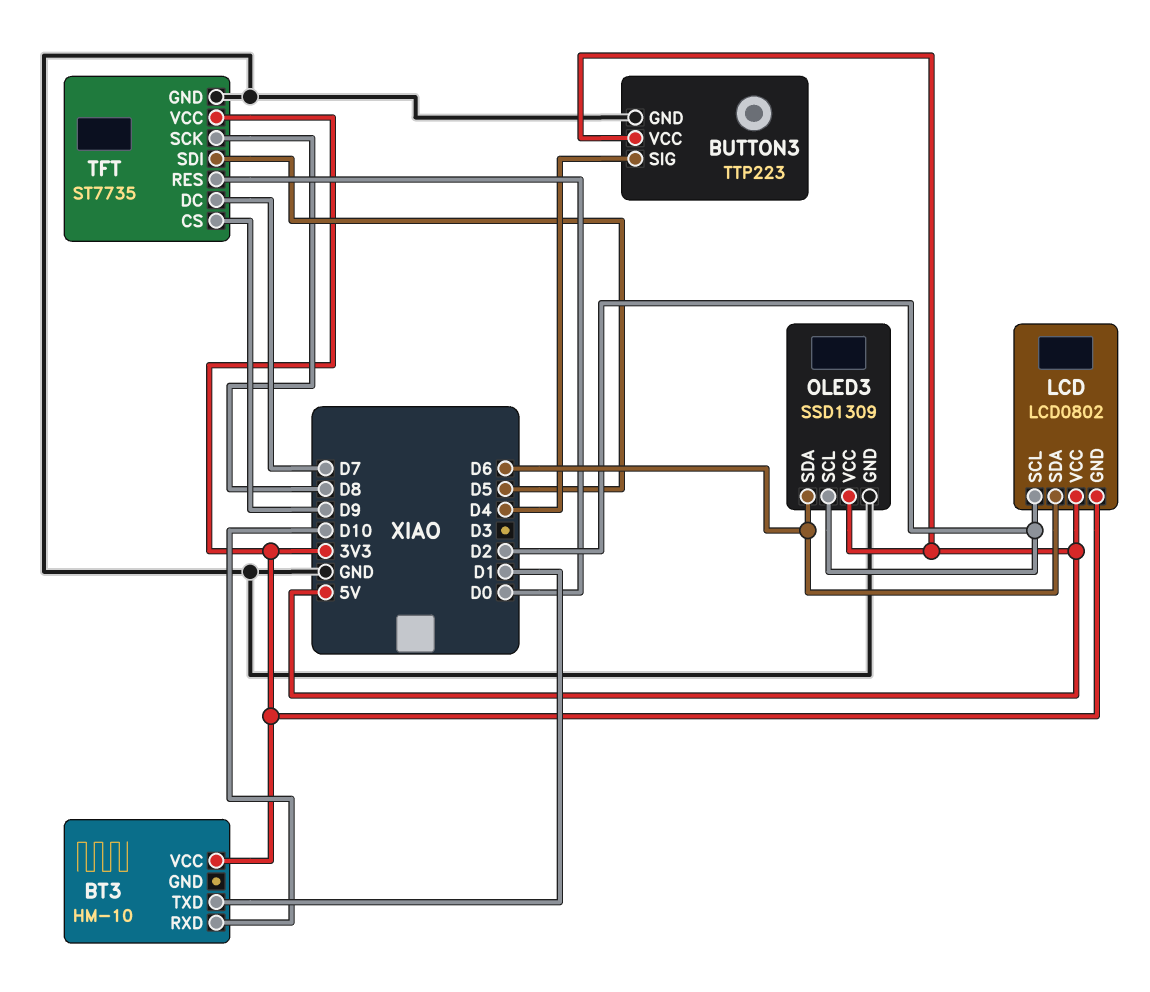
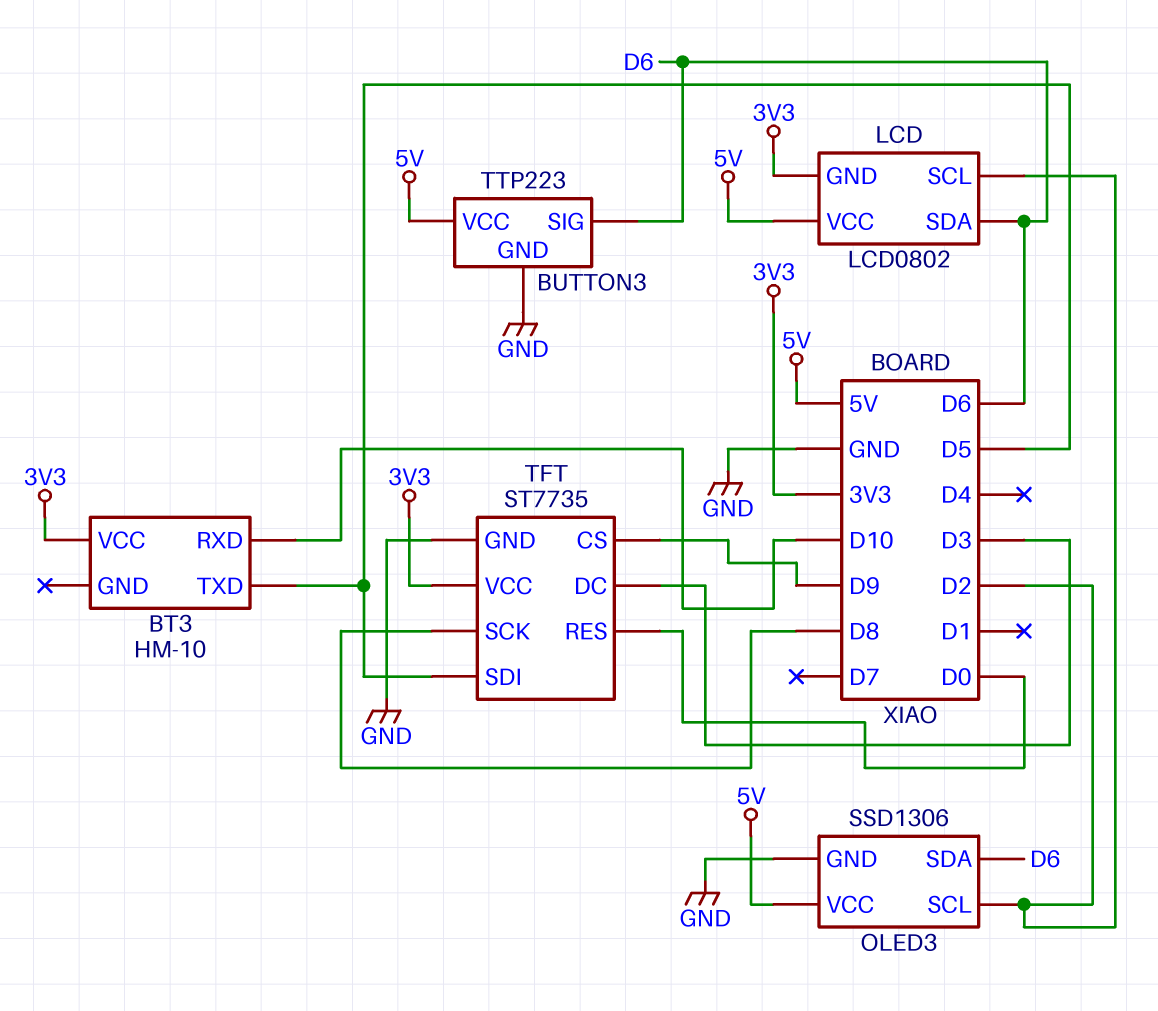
BT3 pin TXD: D1 -> D5
BUTTON3 pin SIG: D4 -> D6
OLED3: SSD1309 -> SSD1306
TFT pin DC: D7 -> D3

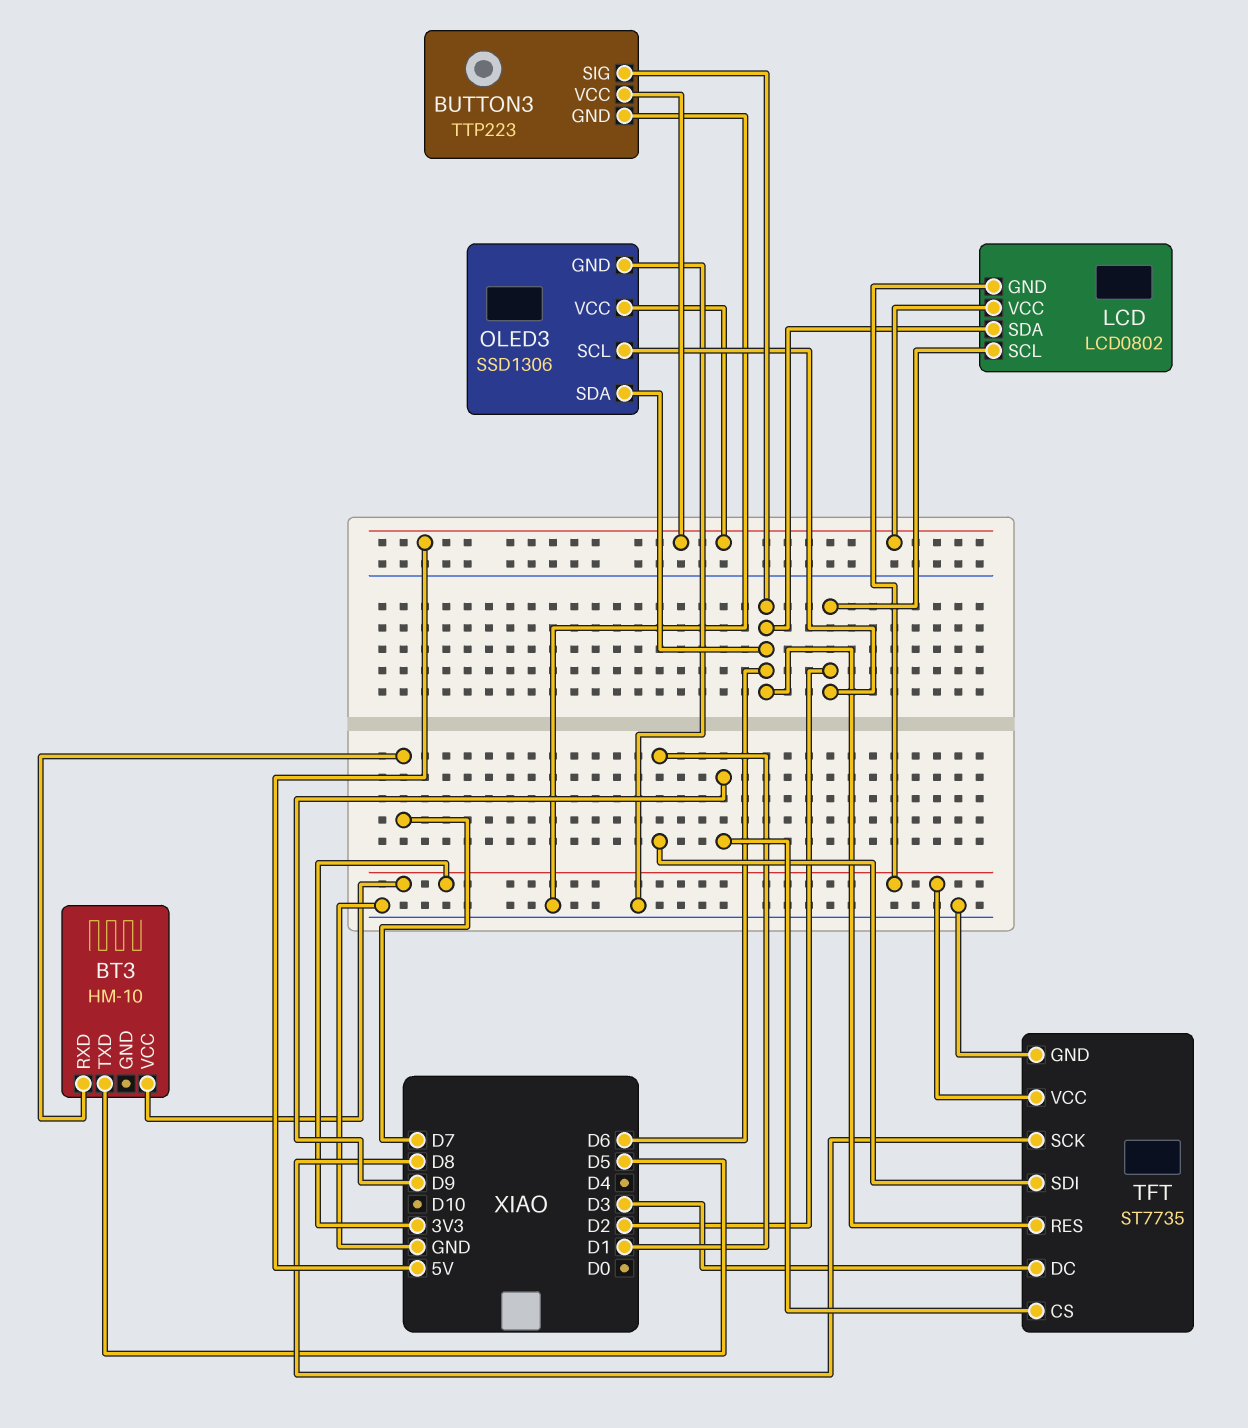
BT3 pin RXD: D10 -> D7
TFT pin RES: D0 -> D6
TFT pin SDI: D5 -> D1

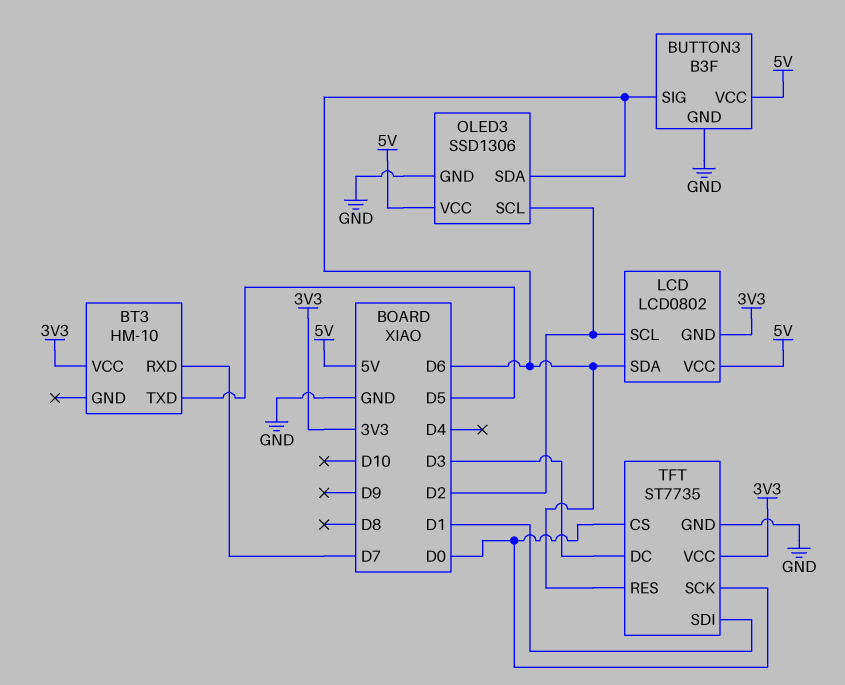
BUTTON3: TTP223 -> B3F
TFT pin CS: D9 -> D0
TFT pin SCK: D8 -> D0

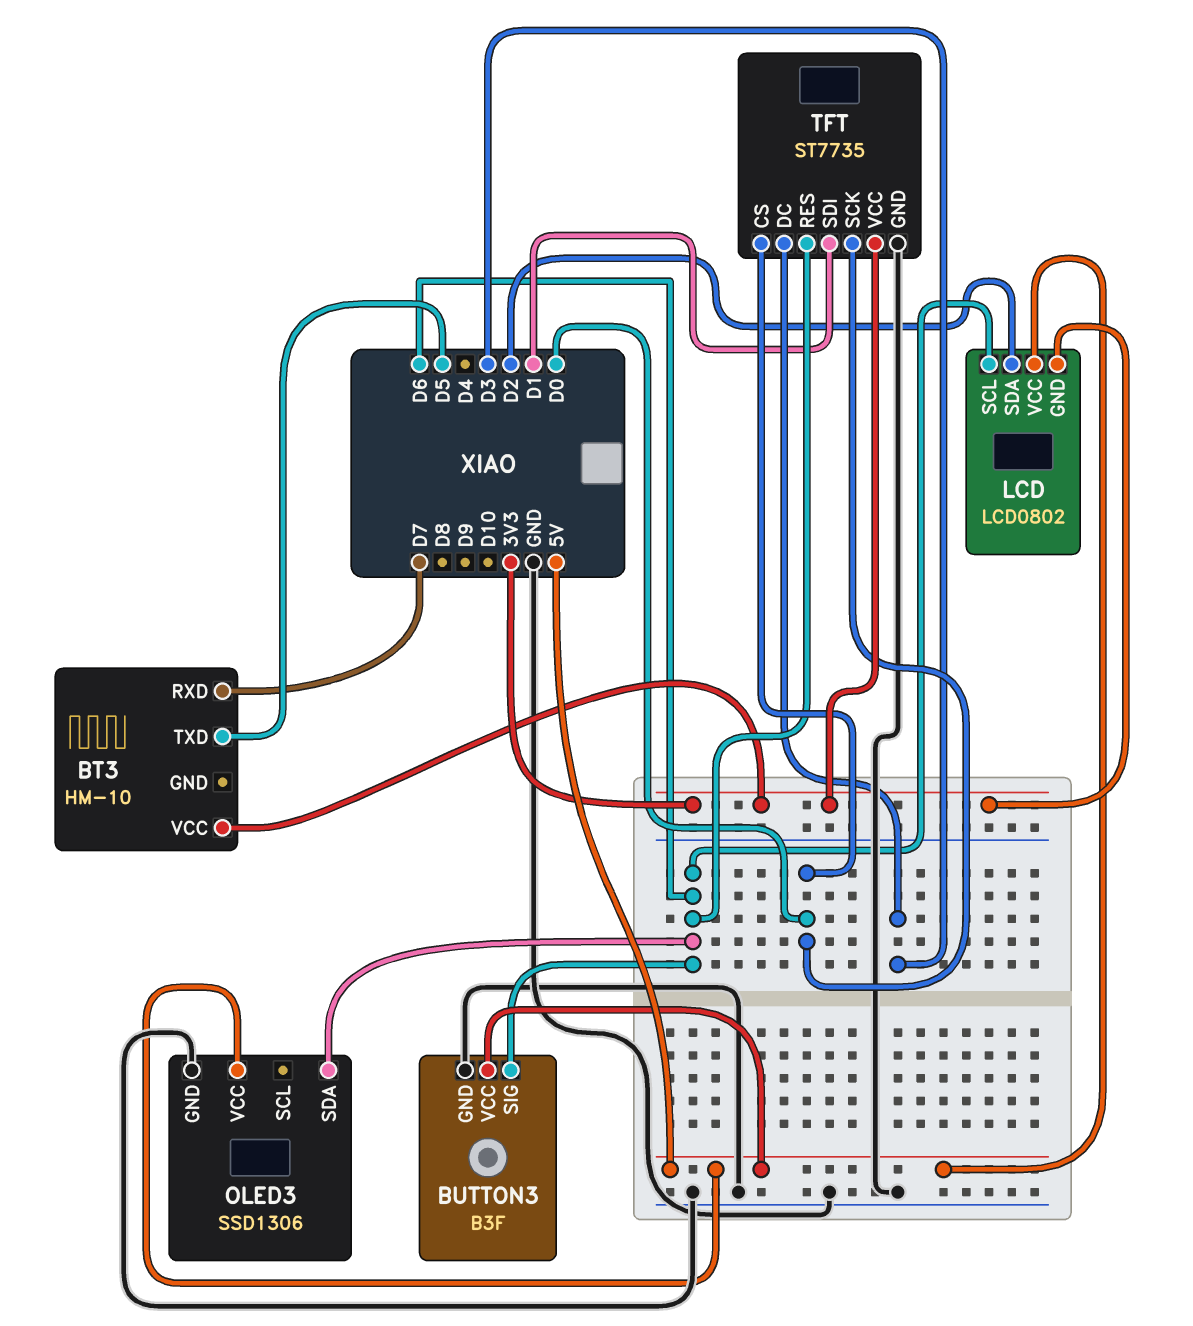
LCD pin SCL: D2 -> D6
LCD pin SDA: D6 -> D2
OLED3 pin SCL: D2 -> none

